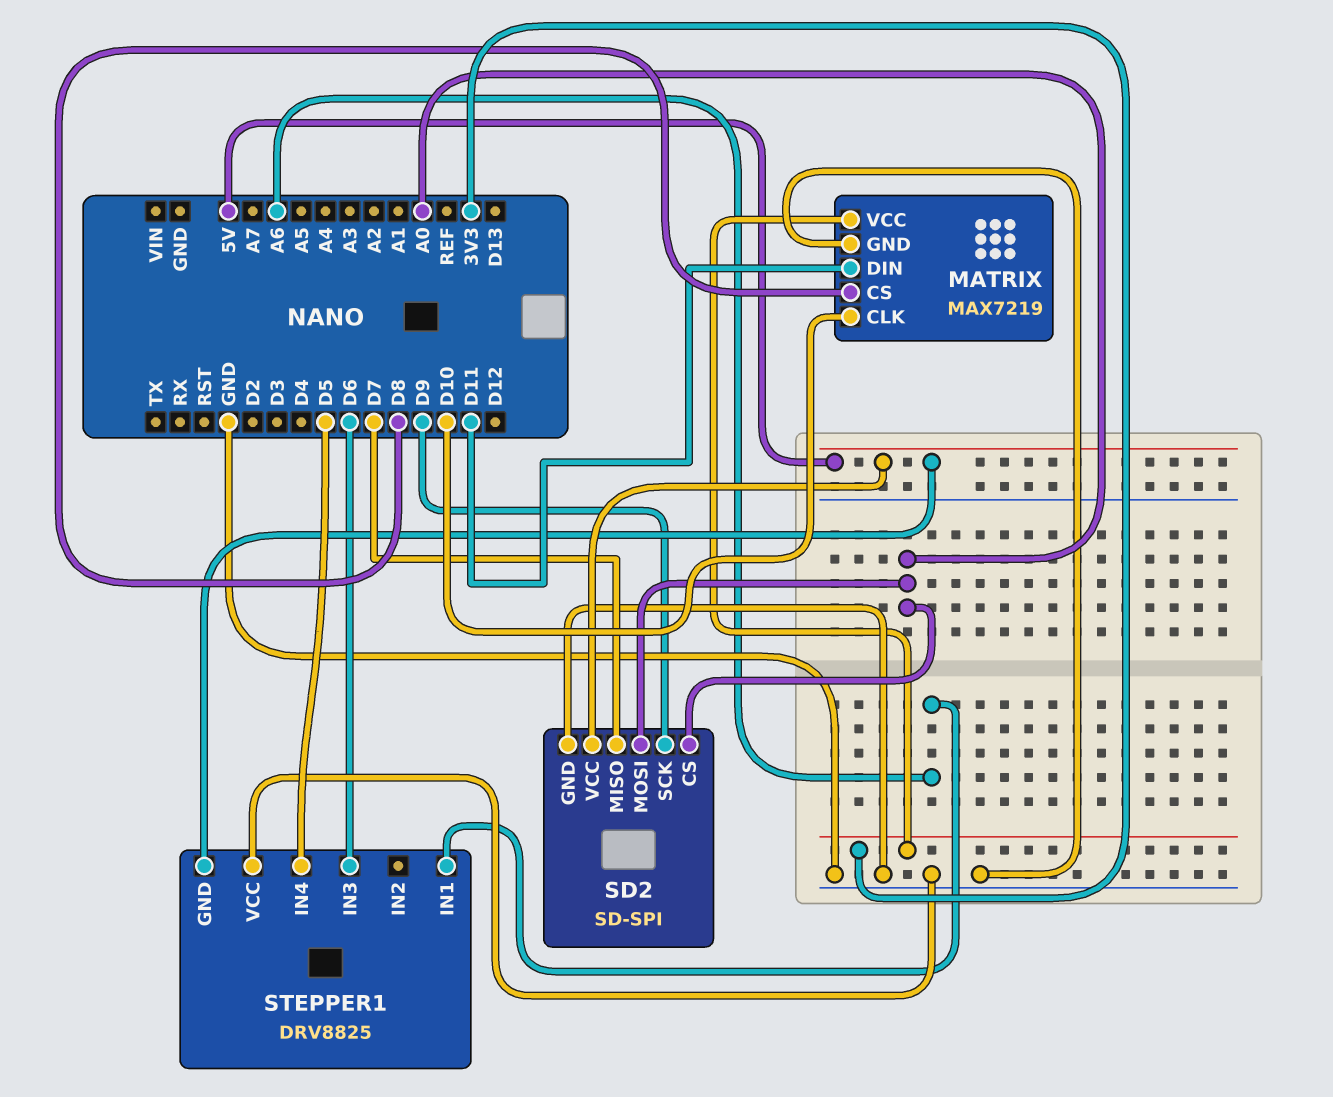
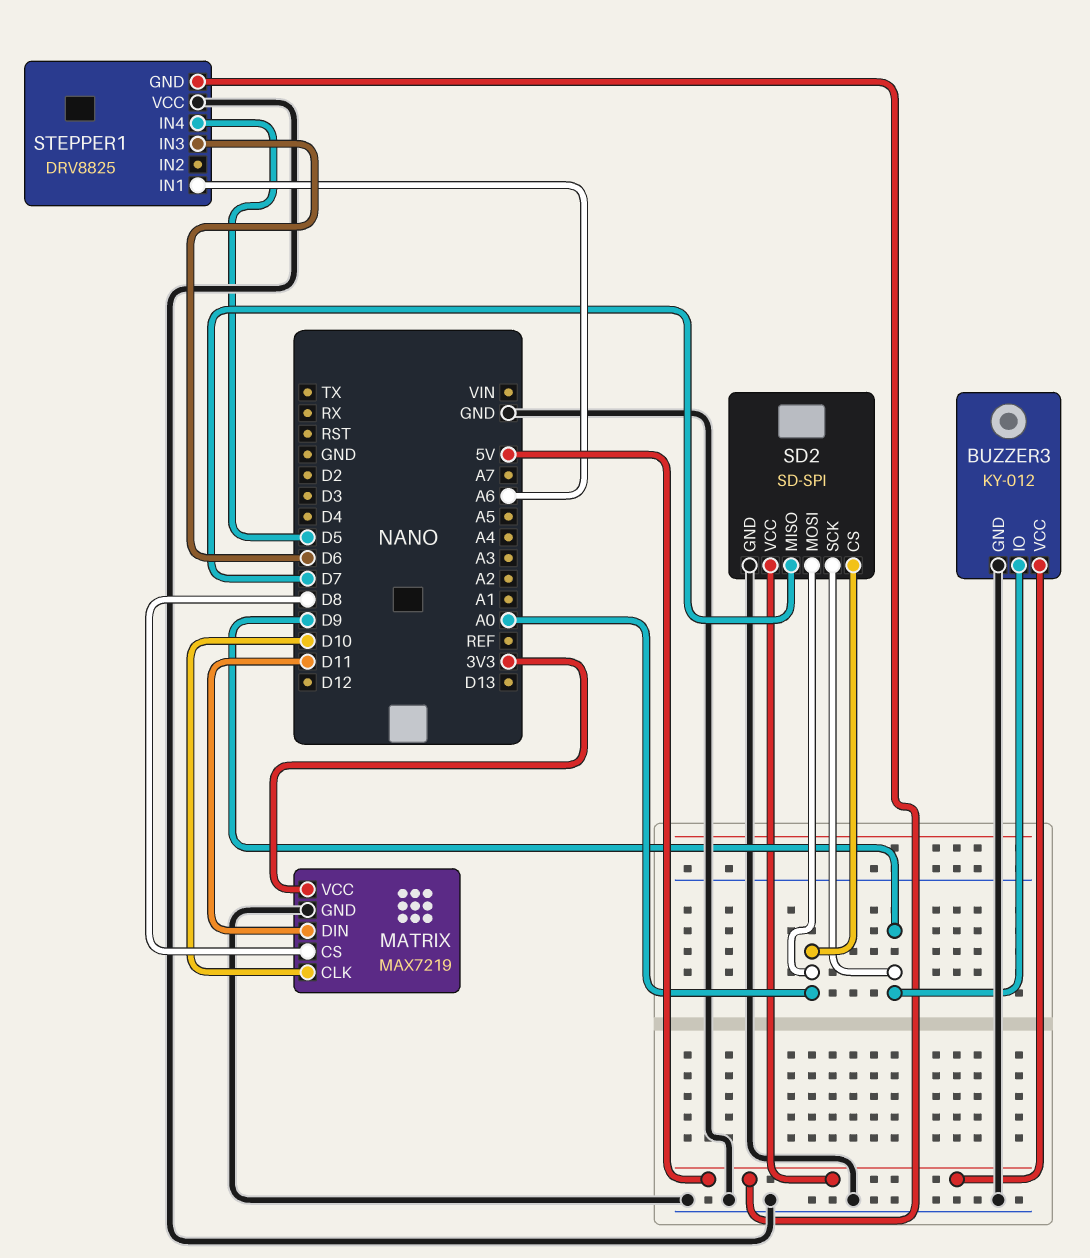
BUZZER3: none -> KY-012
BUZZER3 pin GND: none -> GND
BUZZER3 pin IO: none -> D9
BUZZER3 pin VCC: none -> 5V

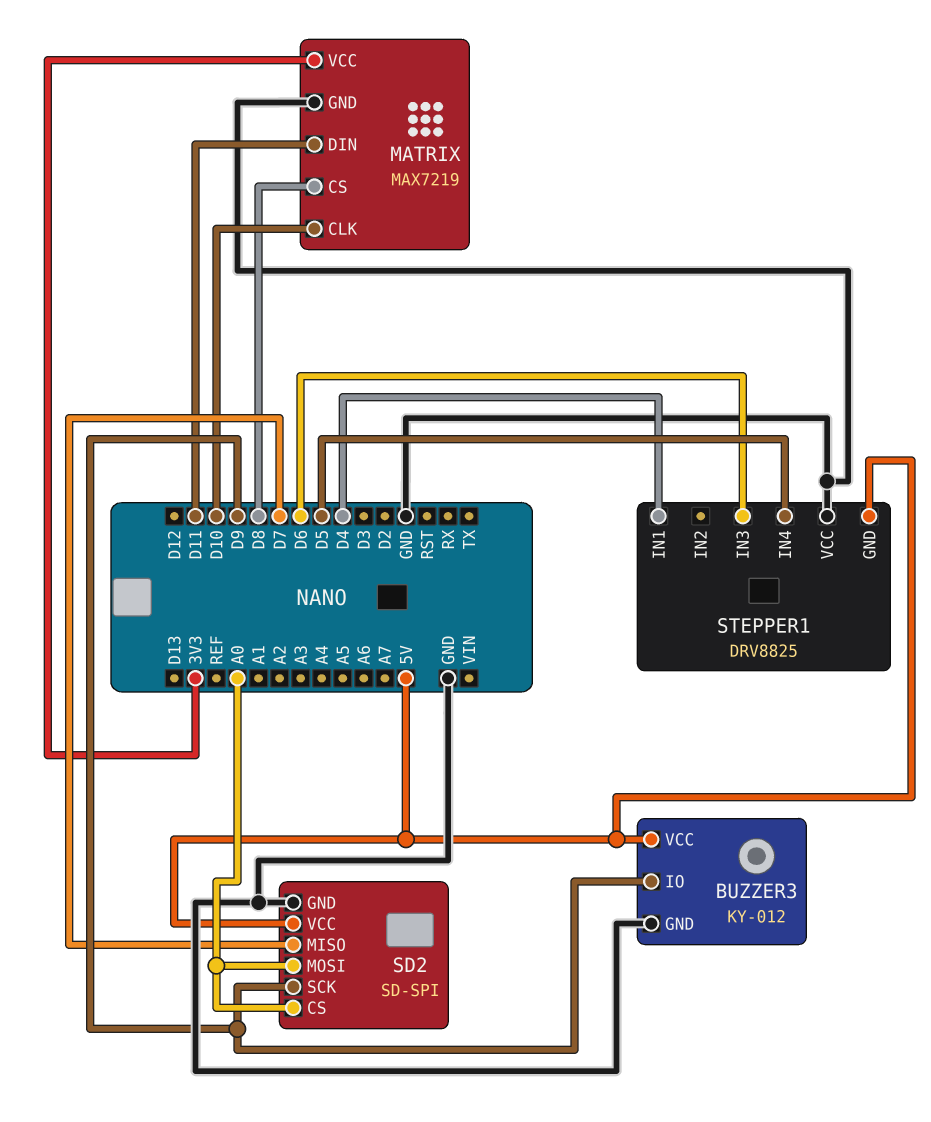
STEPPER1 pin IN1: A6 -> D4

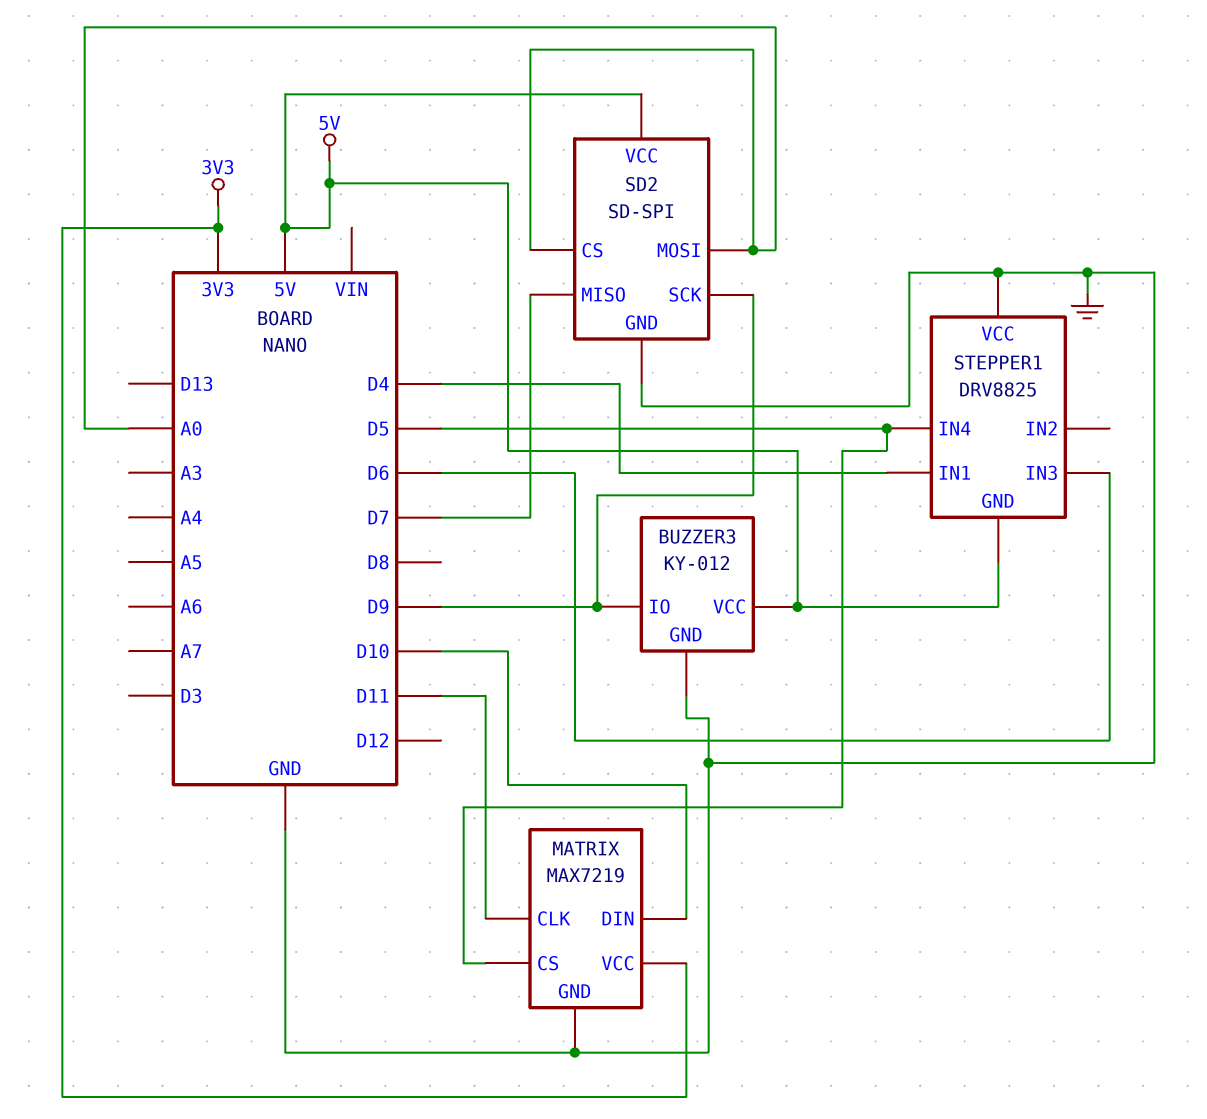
MATRIX pin CLK: D10 -> D11
MATRIX pin CS: D8 -> D5
MATRIX pin DIN: D11 -> D10

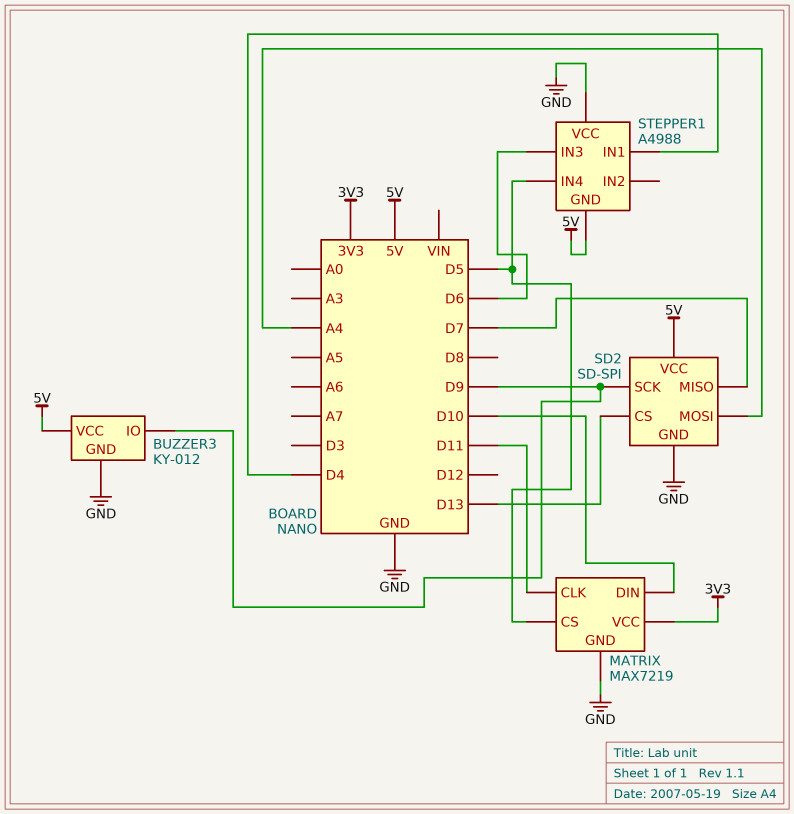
SD2 pin CS: A0 -> D13
SD2 pin MOSI: A0 -> A4
STEPPER1: DRV8825 -> A4988

